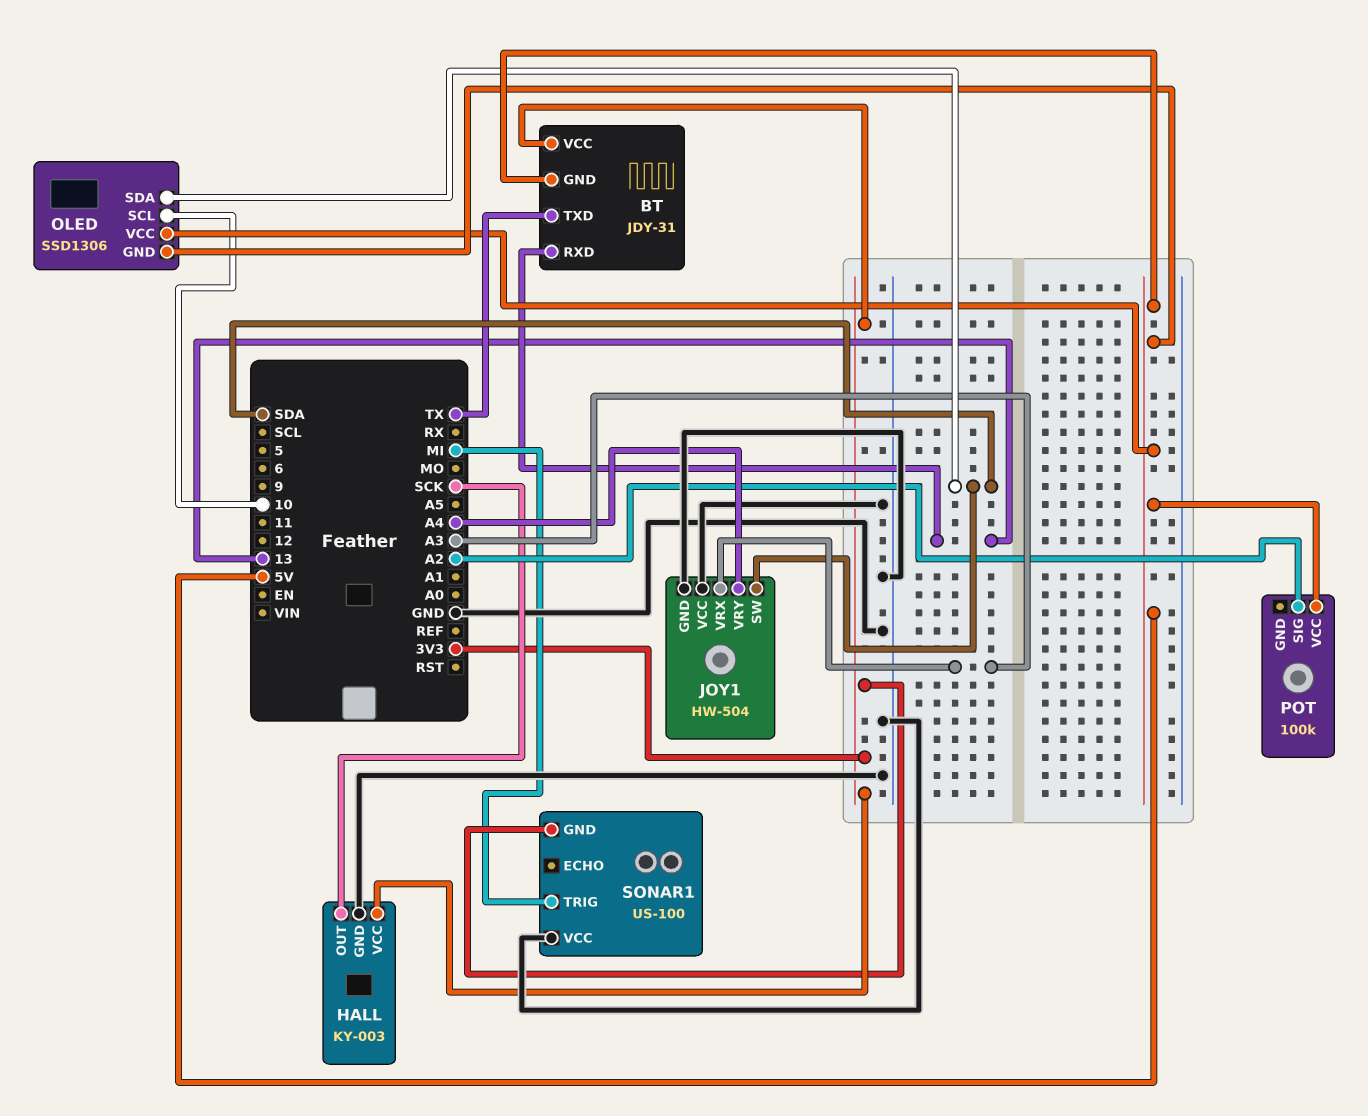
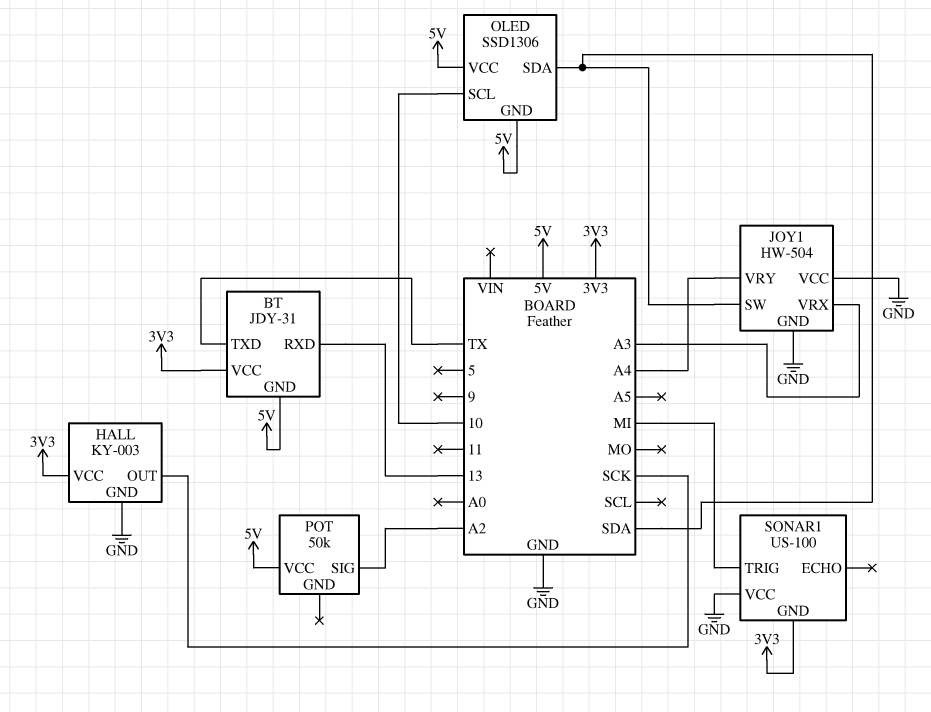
POT: 100k -> 50k

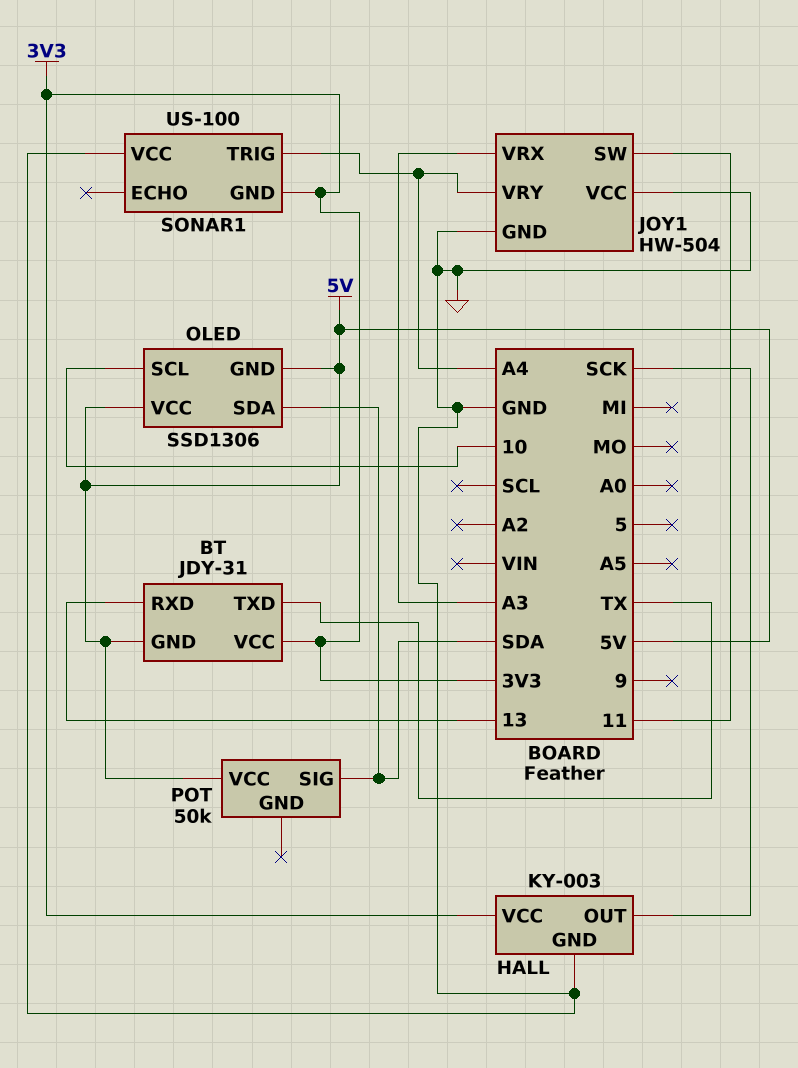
JOY1 pin SW: SDA -> 11
POT pin SIG: A2 -> SDA
SONAR1 pin TRIG: MI -> A4

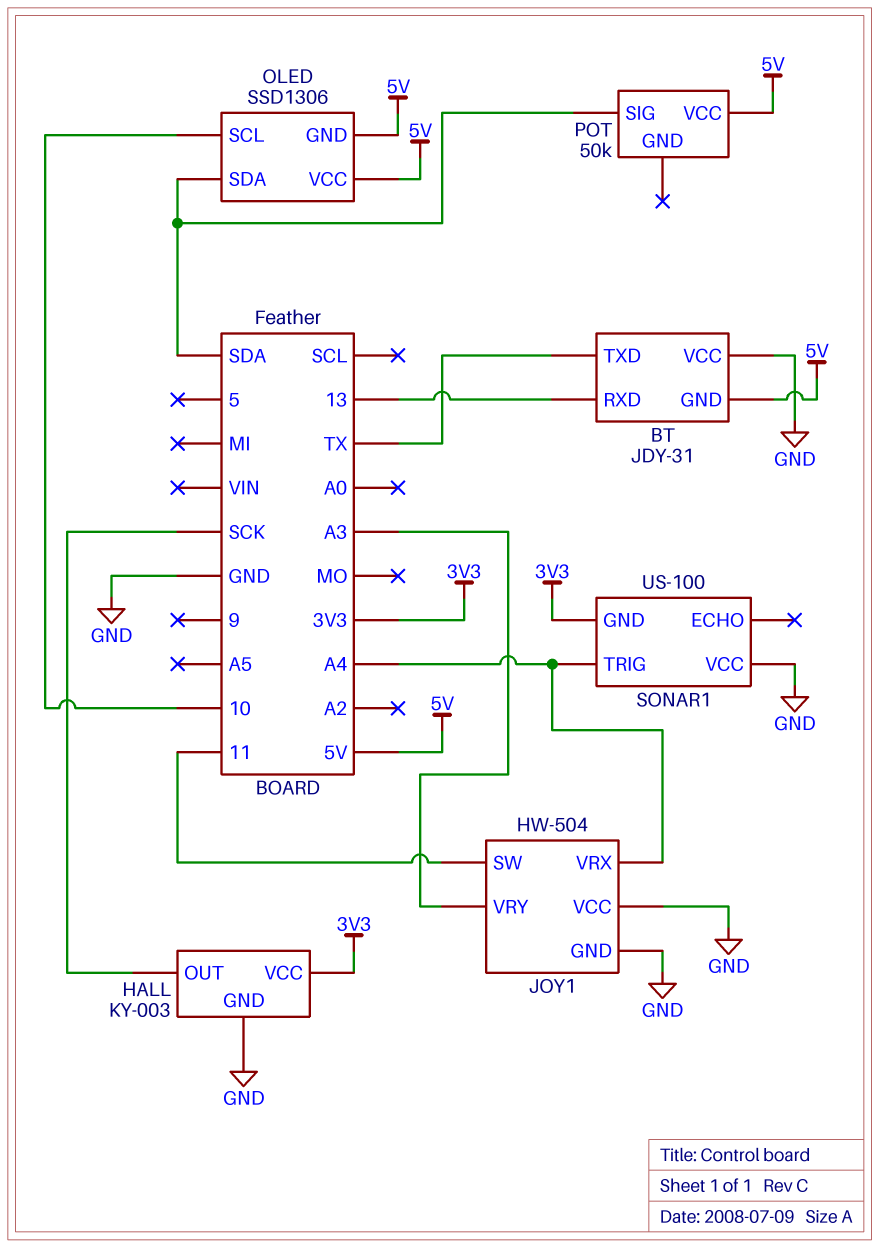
BT pin VCC: 3V3 -> GND
JOY1 pin VRX: A3 -> A4
JOY1 pin VRY: A4 -> A3

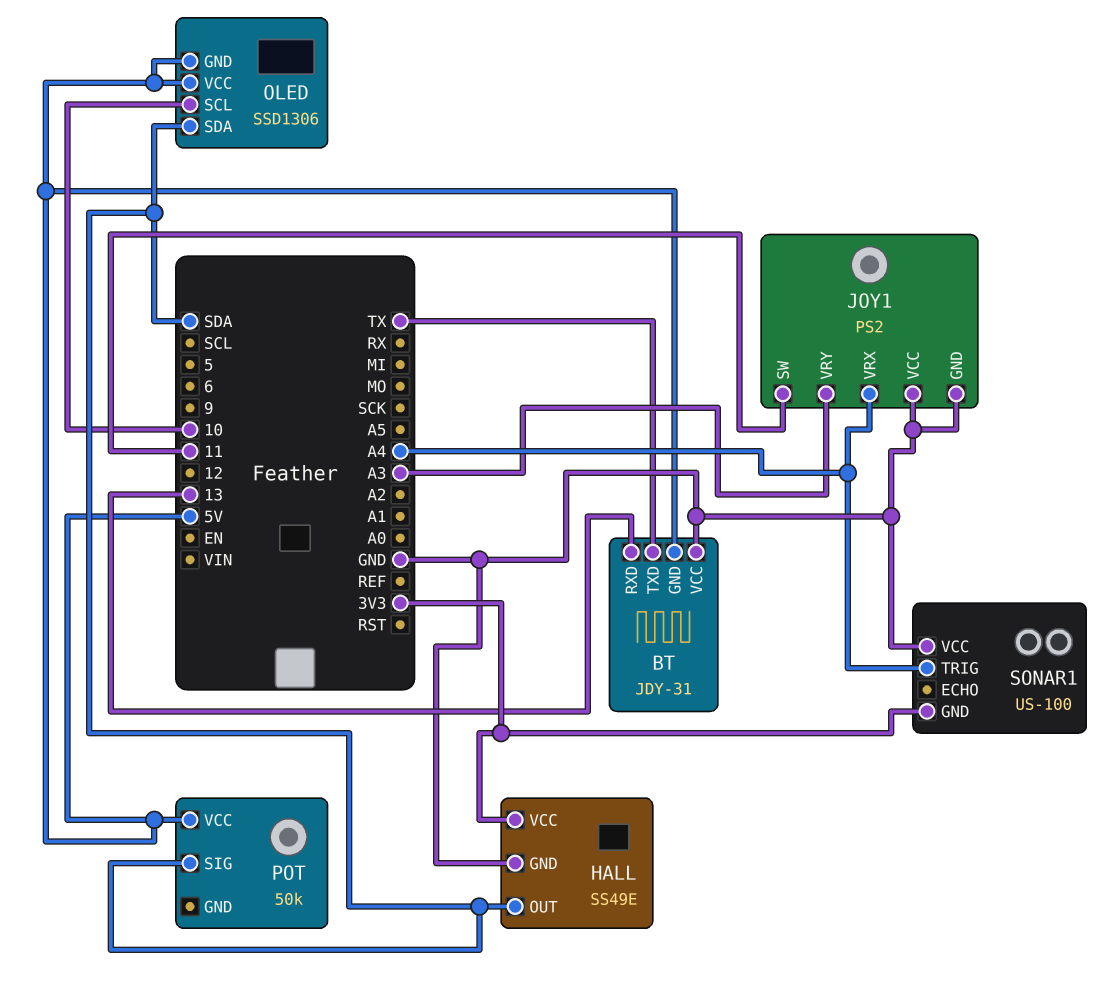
HALL: KY-003 -> SS49E
HALL pin OUT: SCK -> SDA
JOY1: HW-504 -> PS2

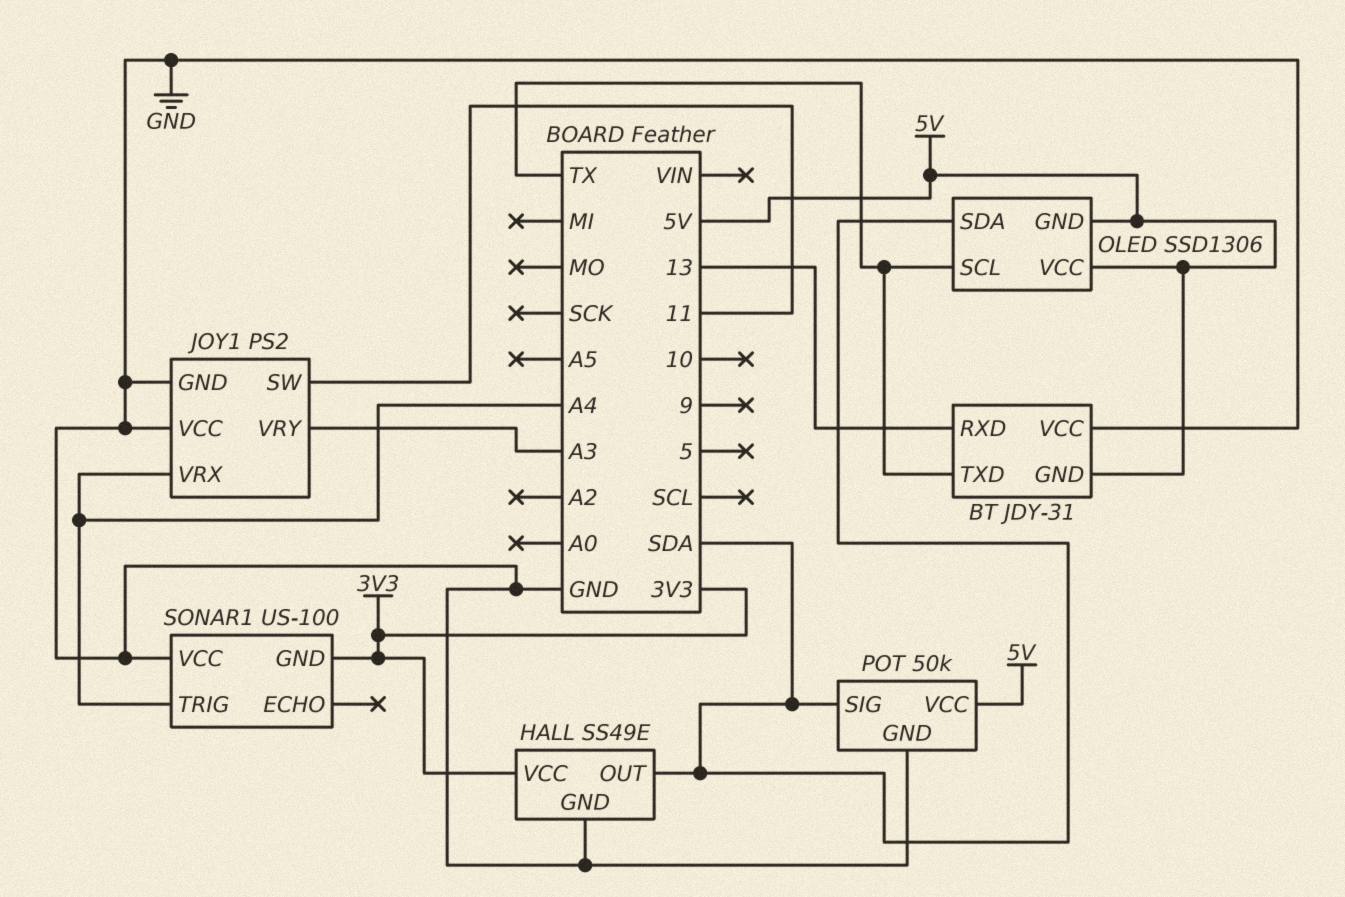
OLED pin SCL: 10 -> TX
POT pin GND: none -> GND

